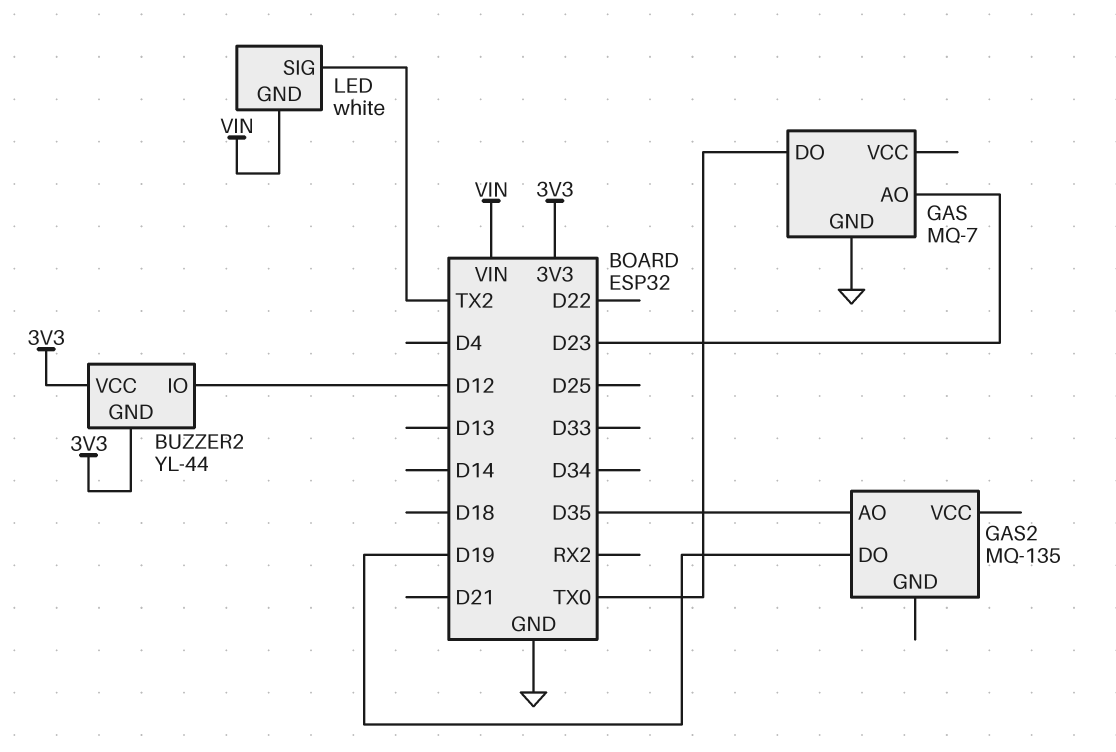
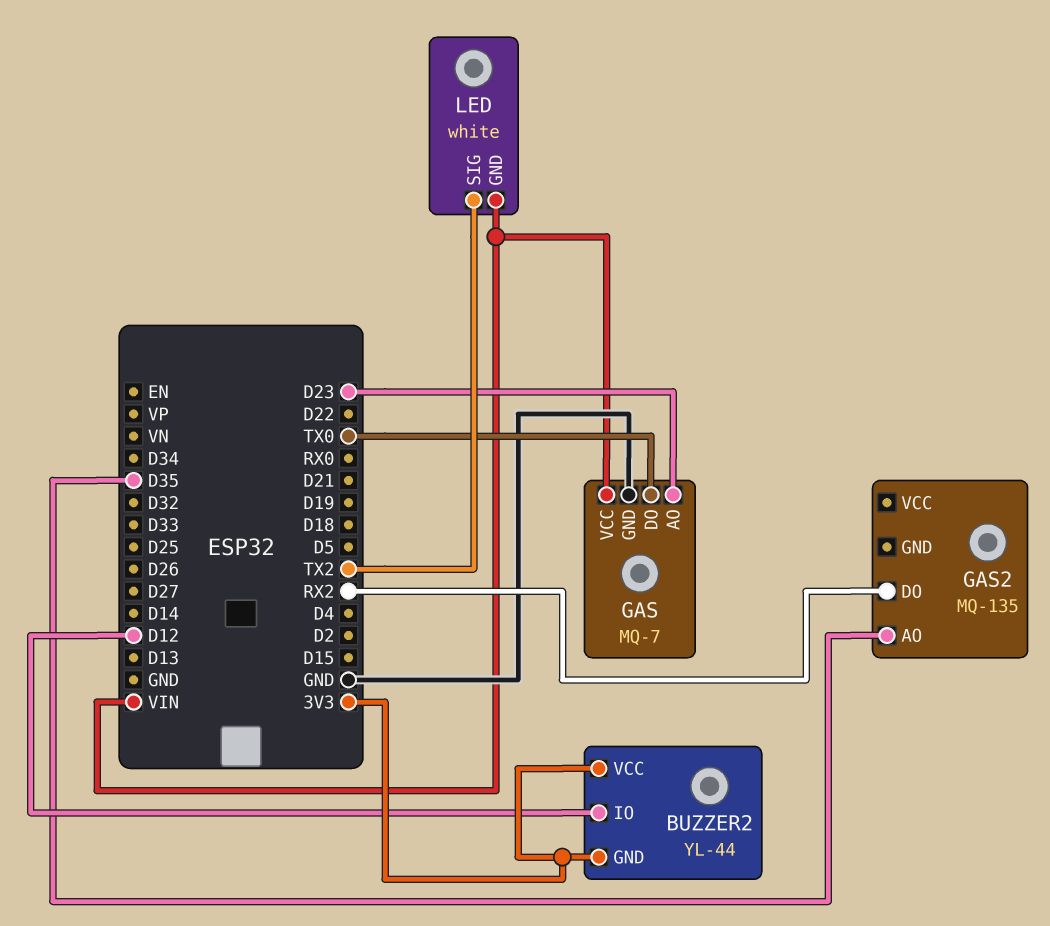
GAS pin VCC: none -> VIN
GAS2 pin DO: D19 -> RX2

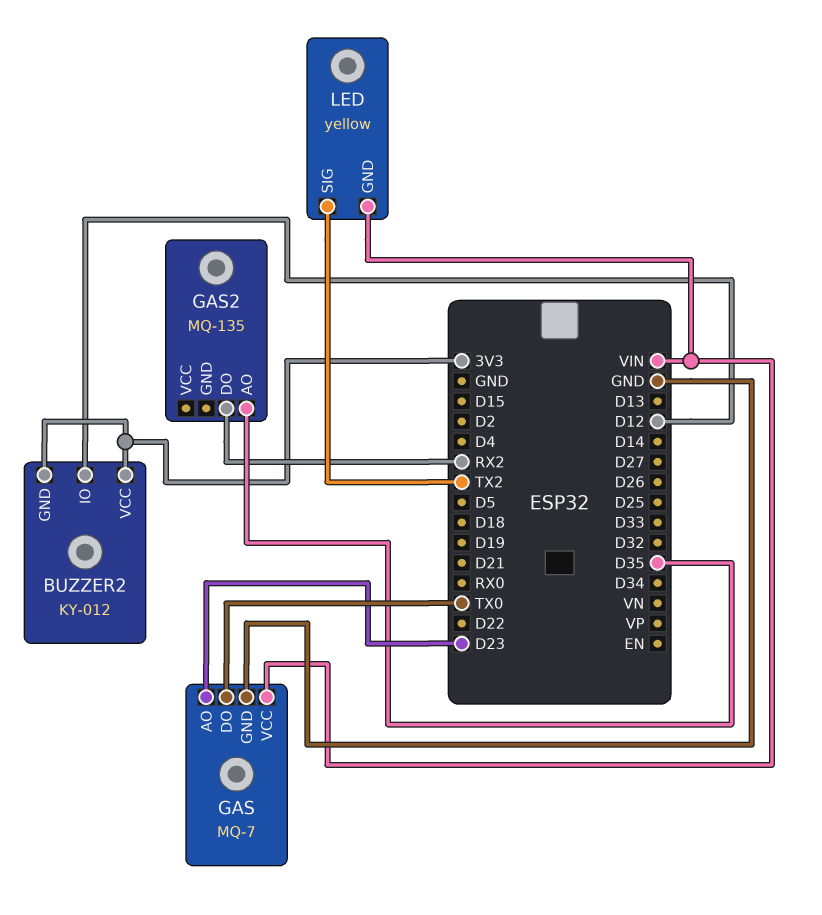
BUZZER2: YL-44 -> KY-012
LED: white -> yellow

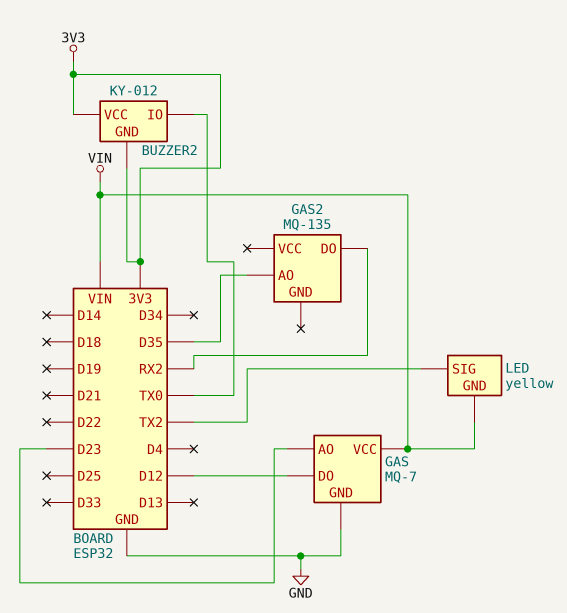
BUZZER2 pin IO: D12 -> TX0
GAS pin DO: TX0 -> D12

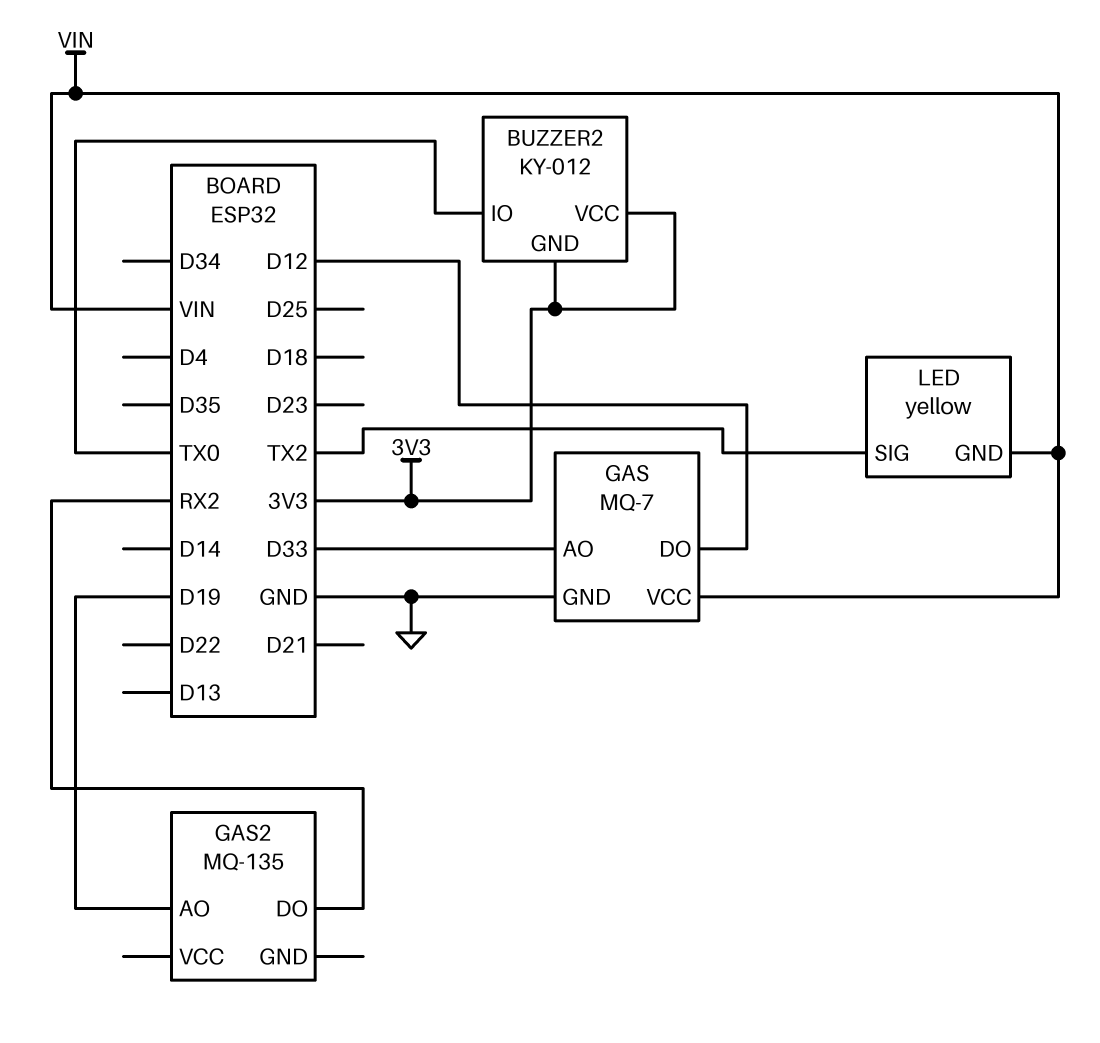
GAS pin AO: D23 -> D33
GAS2 pin AO: D35 -> D19

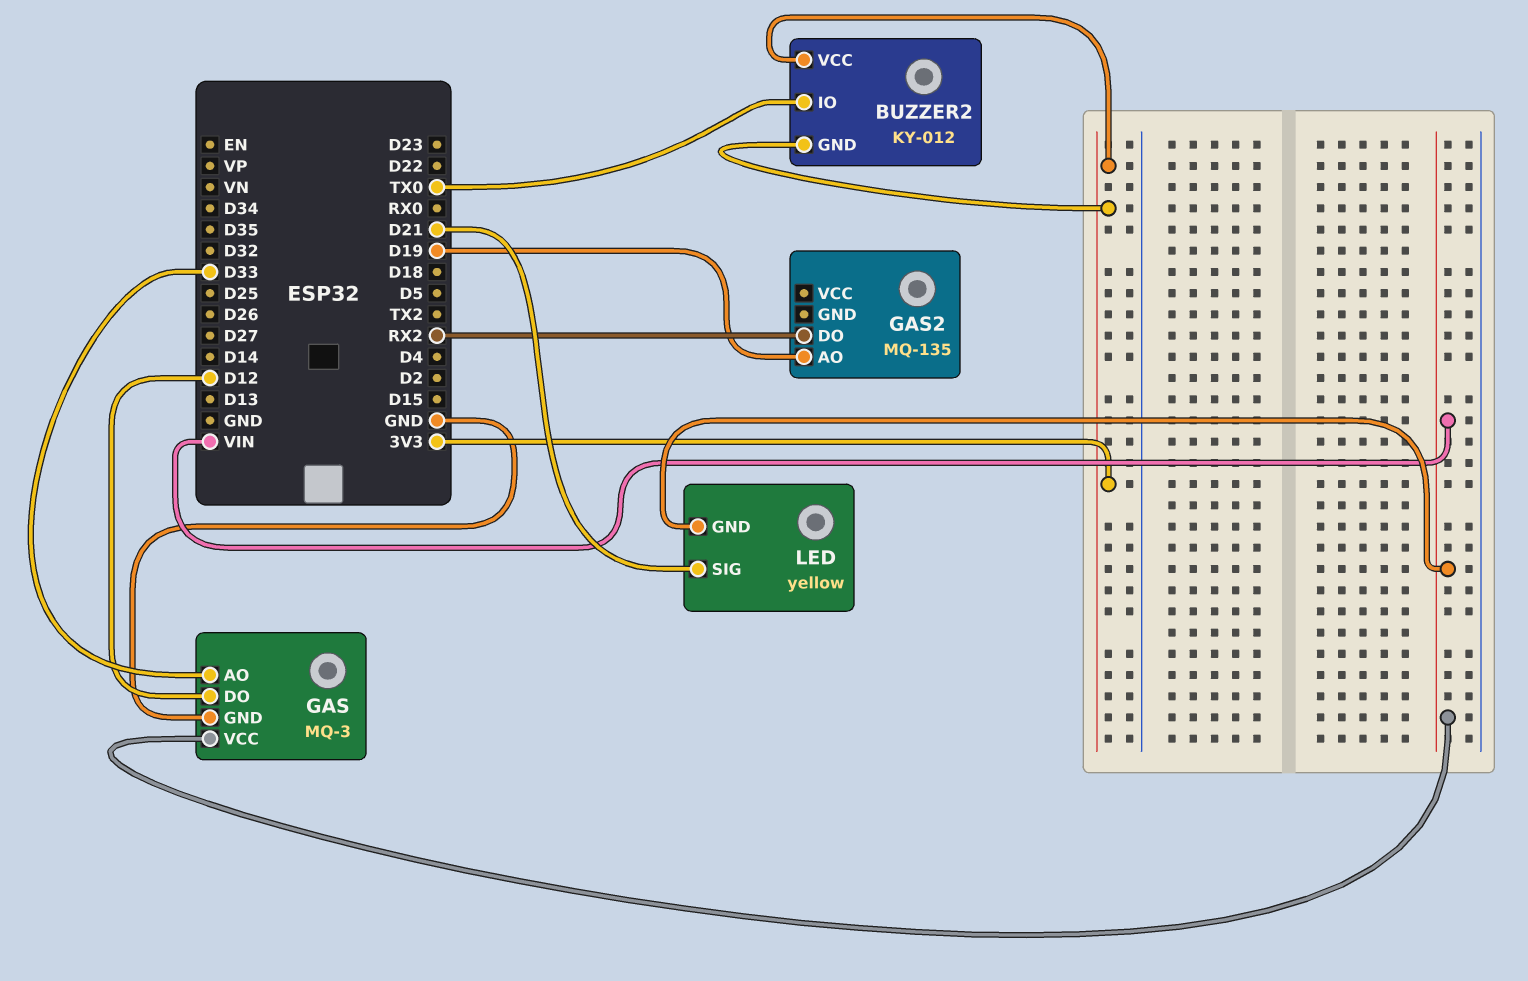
GAS: MQ-7 -> MQ-3
LED pin SIG: TX2 -> D21

